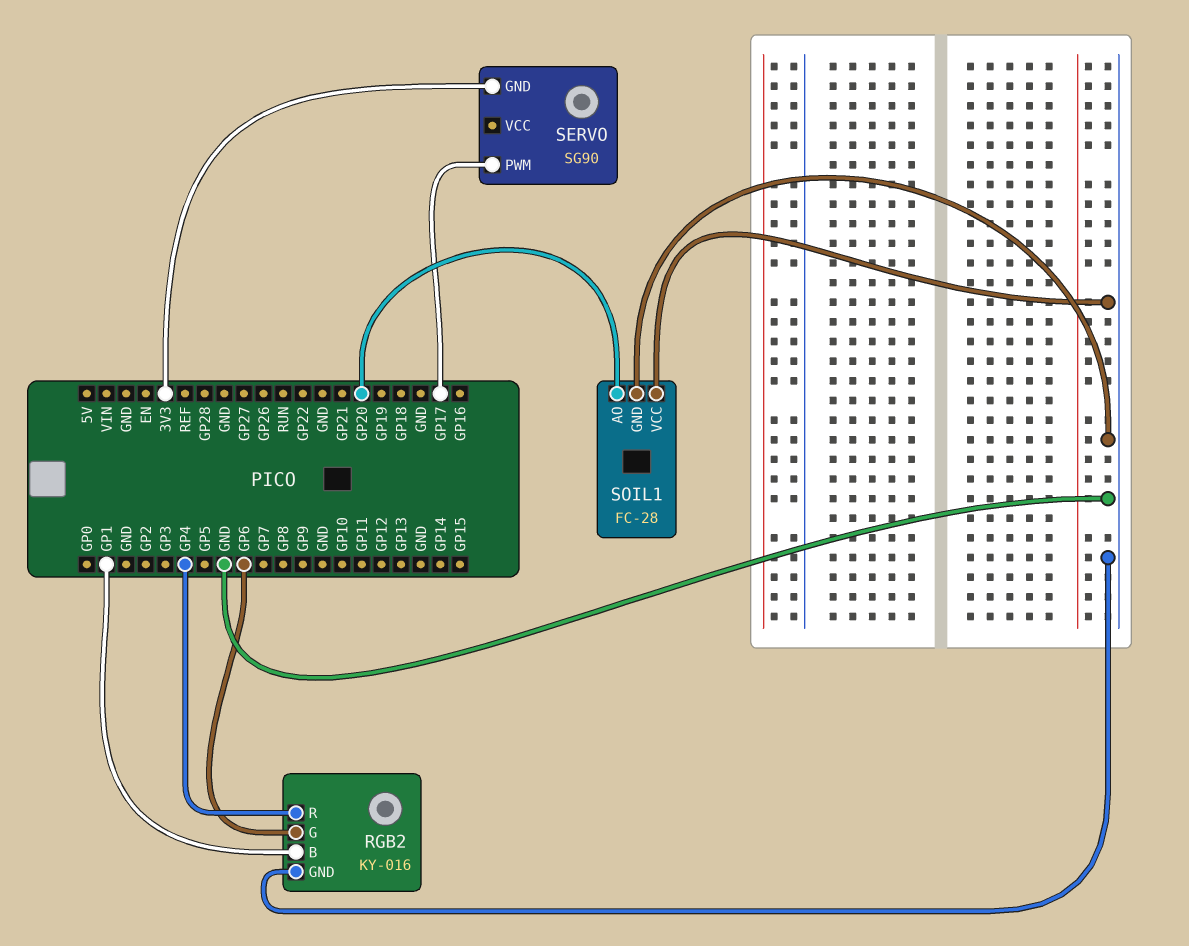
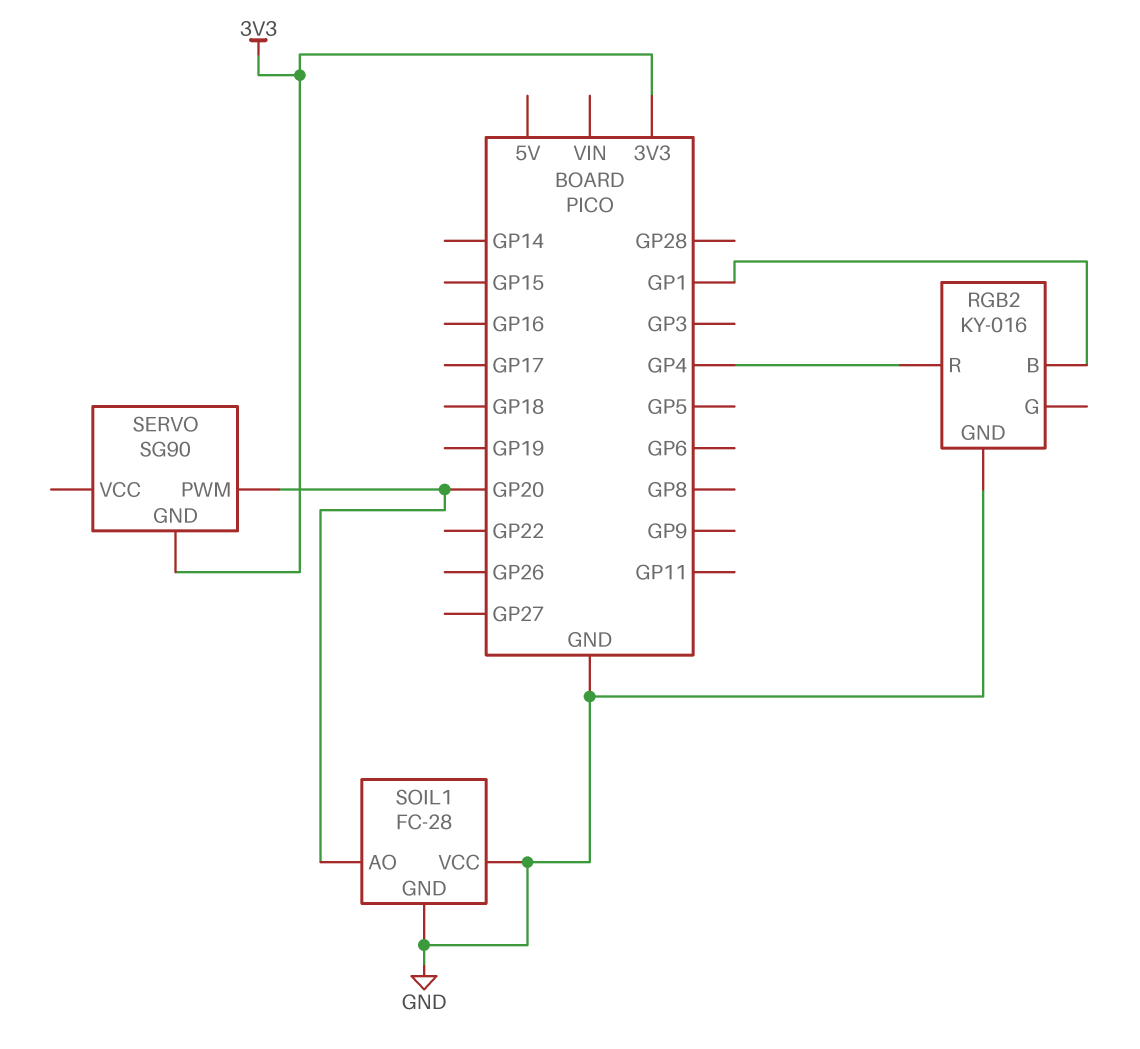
RGB2 pin G: GP6 -> none
SERVO pin PWM: GP17 -> GP20

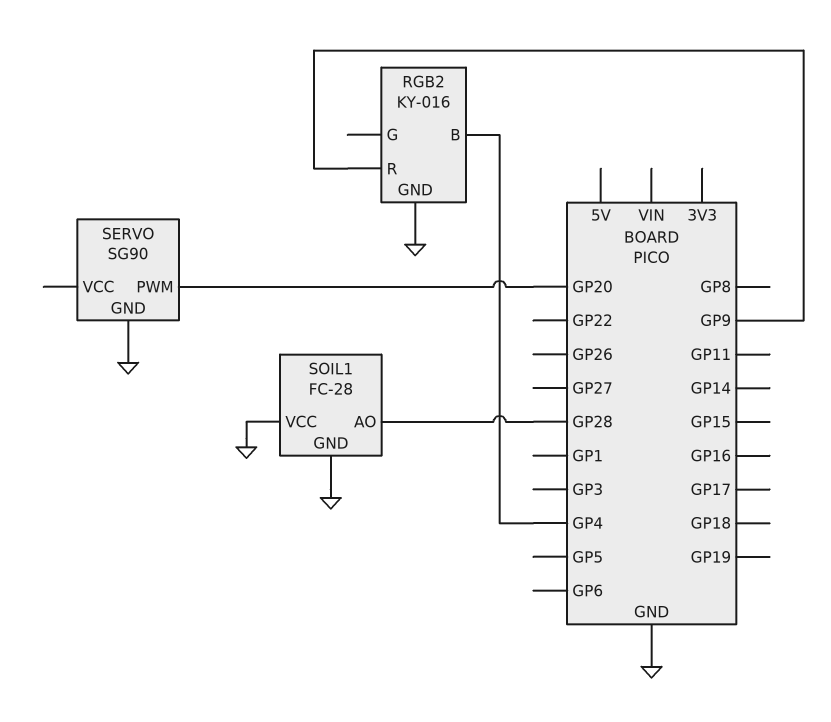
RGB2 pin B: GP1 -> GP4
RGB2 pin R: GP4 -> GP9
SERVO pin GND: 3V3 -> GND
SOIL1 pin AO: GP20 -> GP28

